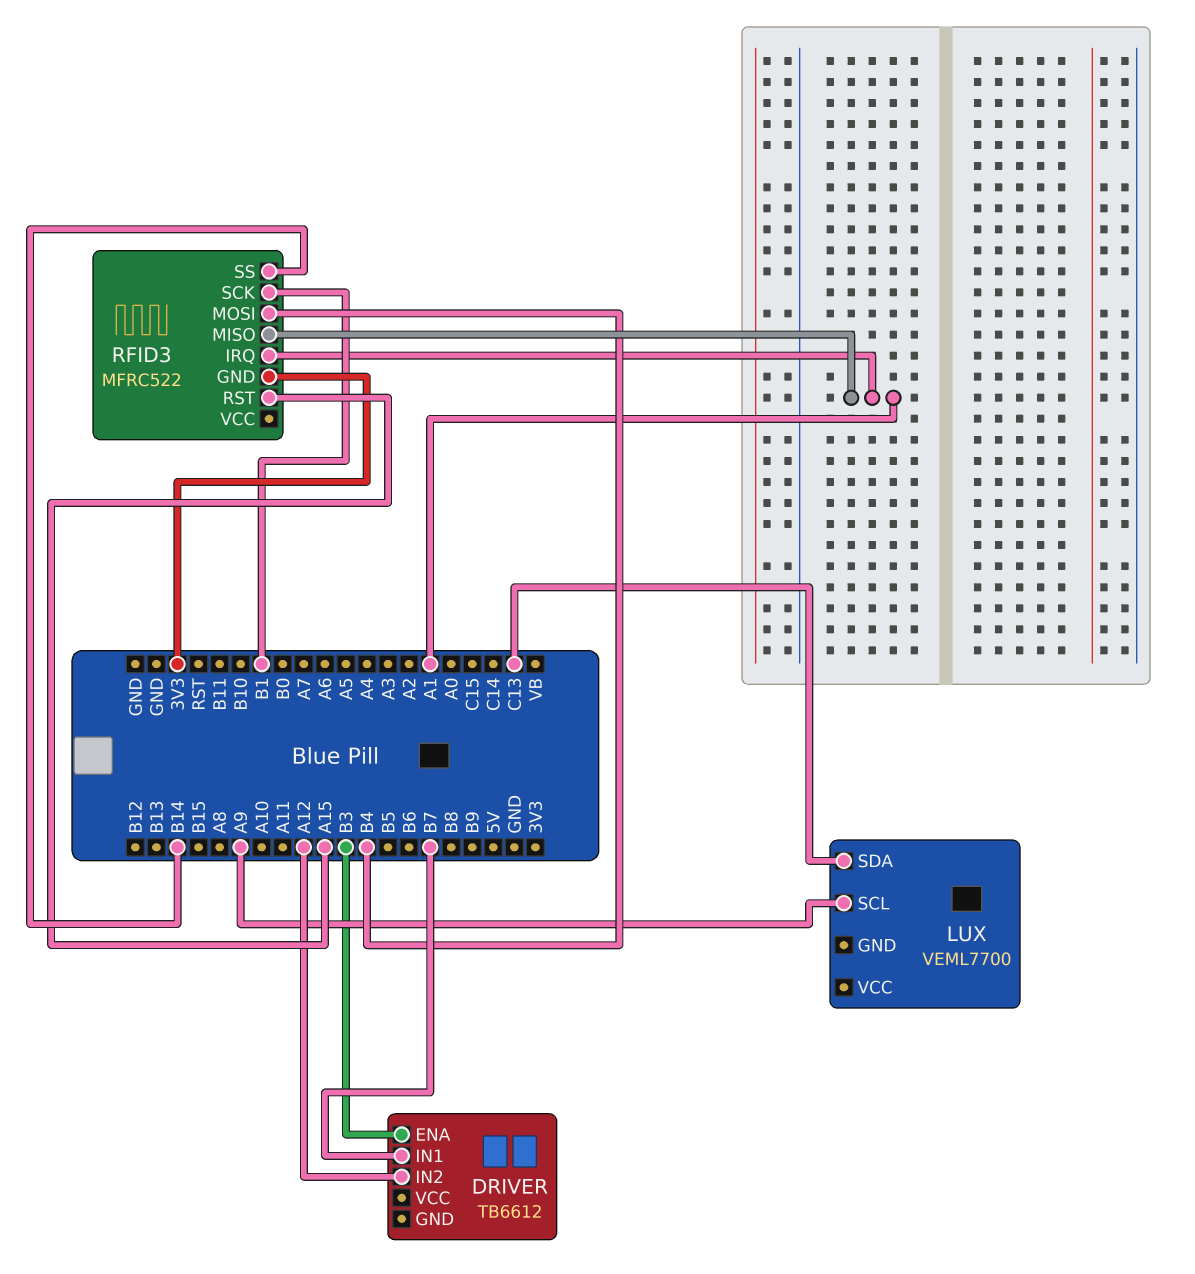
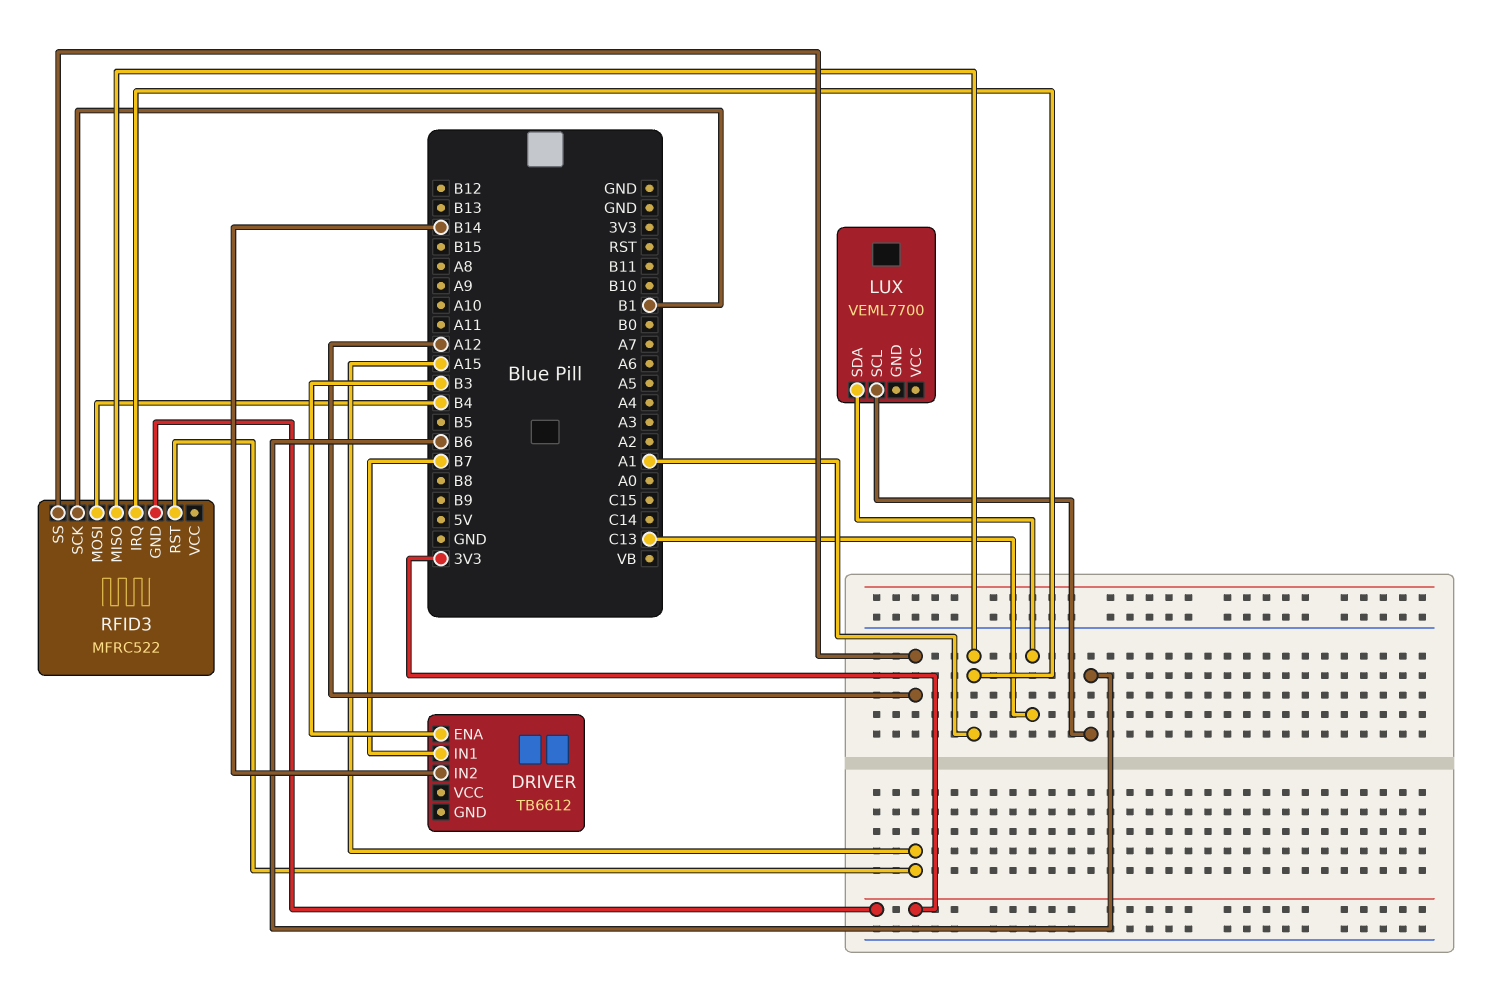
DRIVER pin IN2: A12 -> B14
LUX pin SCL: A9 -> B6
RFID3 pin SS: B14 -> A12

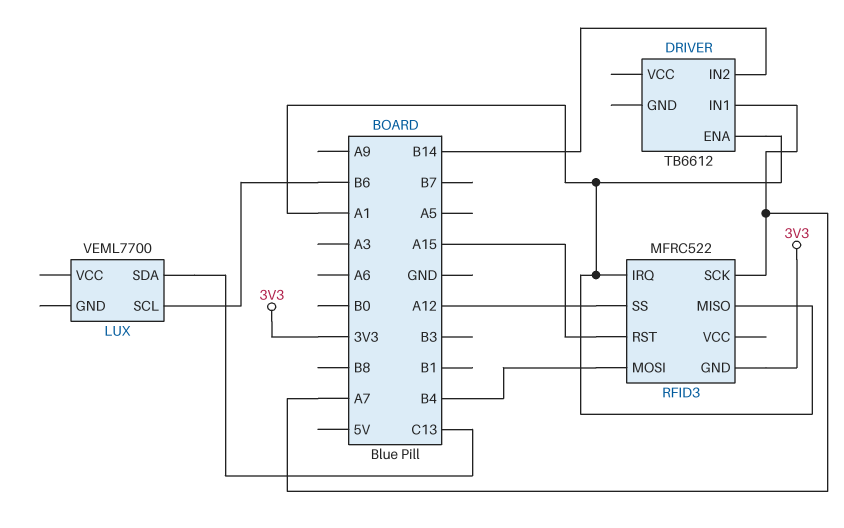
DRIVER pin ENA: B3 -> A1
DRIVER pin IN1: B7 -> A7
RFID3 pin SCK: B1 -> A7

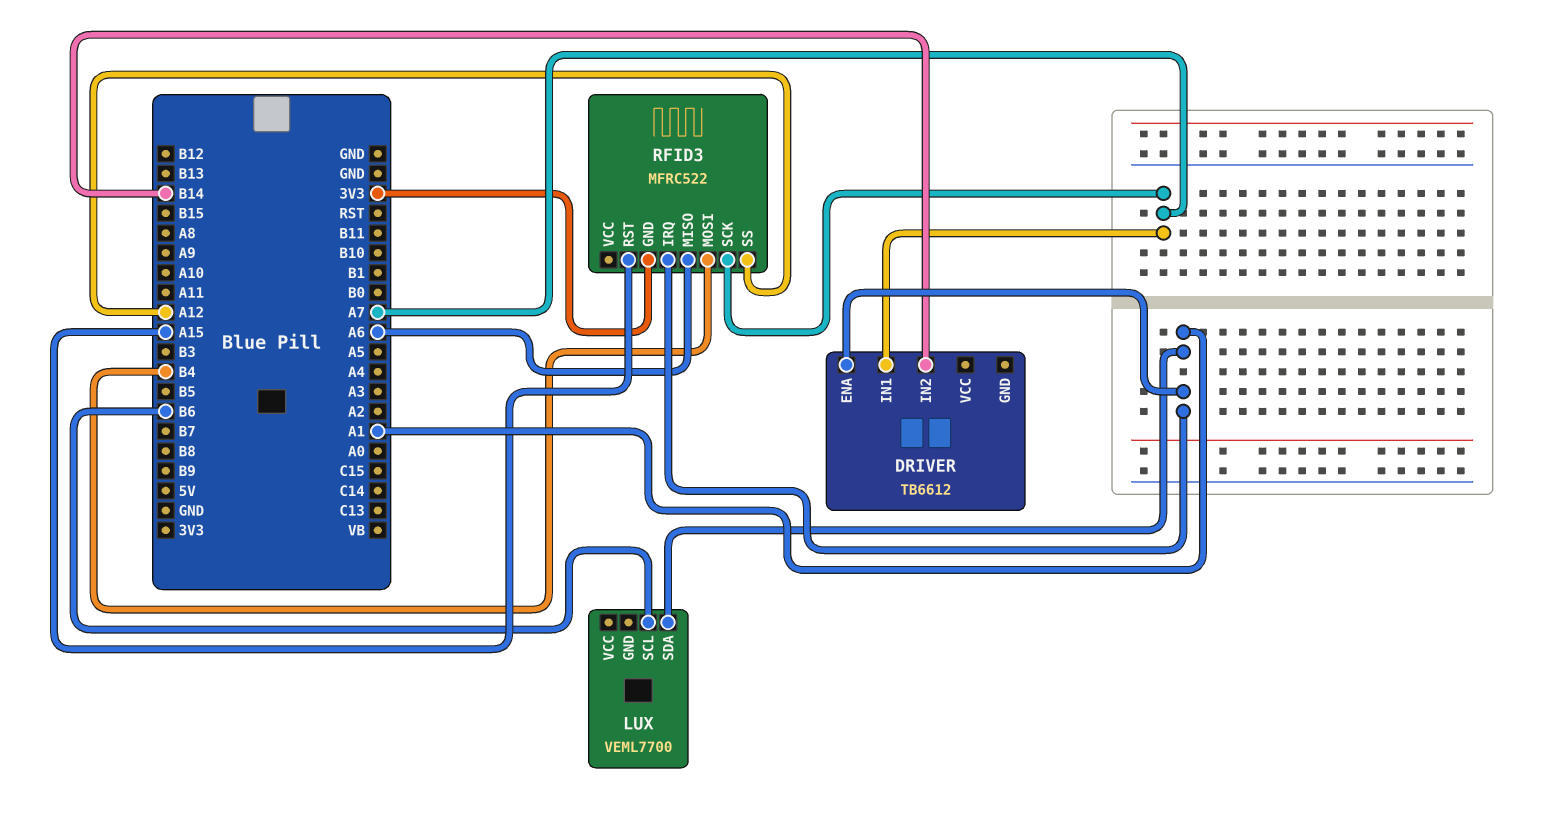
LUX pin SDA: C13 -> A1
RFID3 pin MISO: A1 -> A6

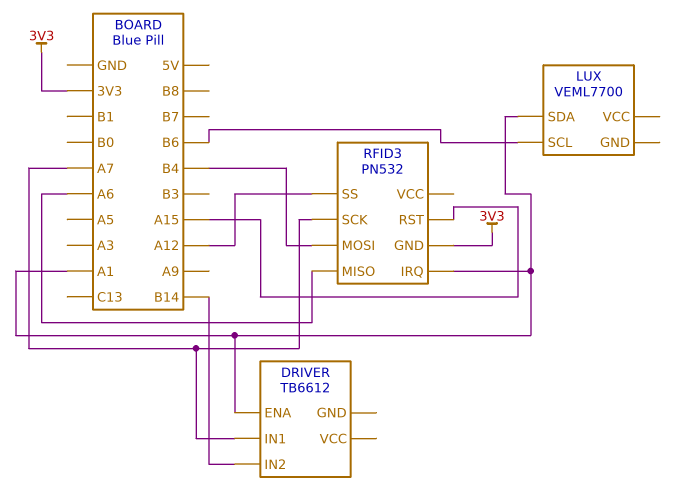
RFID3: MFRC522 -> PN532

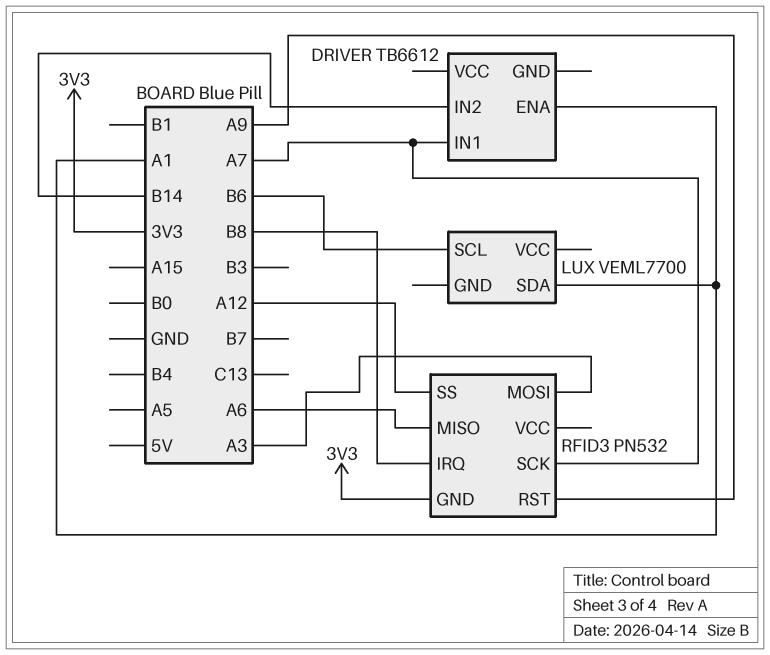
RFID3 pin IRQ: A1 -> B8
RFID3 pin MOSI: B4 -> A3
RFID3 pin RST: A15 -> A9

